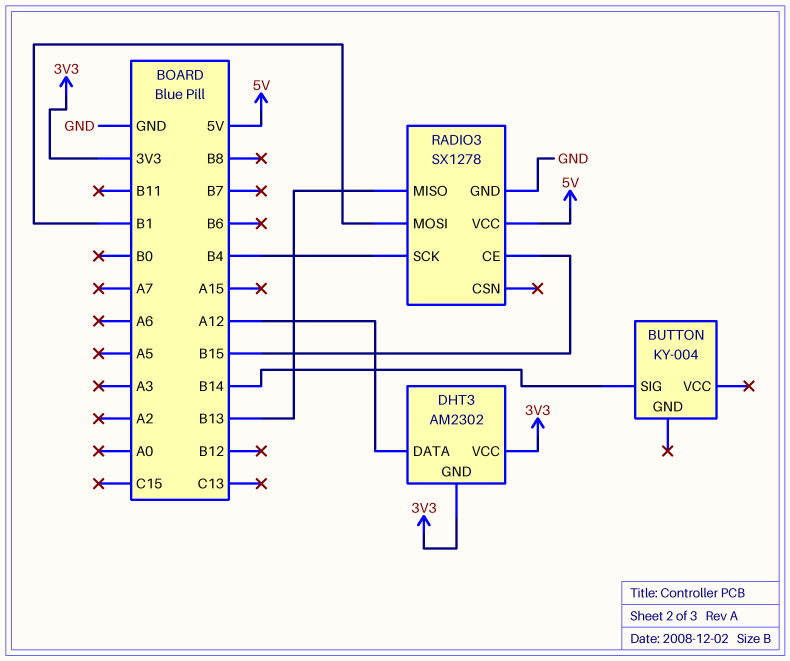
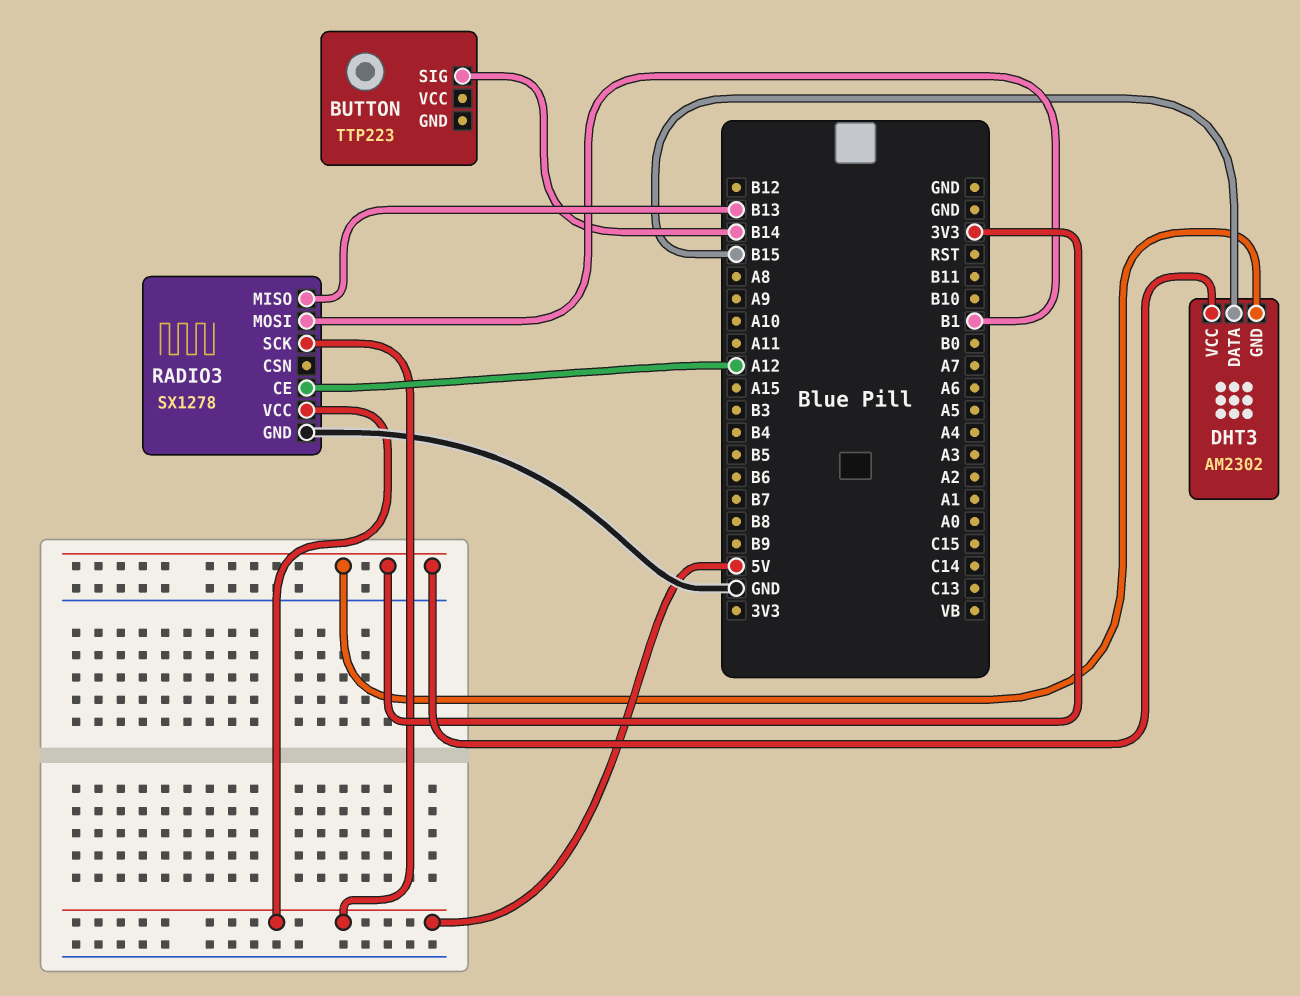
BUTTON: KY-004 -> TTP223
DHT3 pin DATA: A12 -> B15
RADIO3 pin CE: B15 -> A12
RADIO3 pin SCK: B4 -> 5V

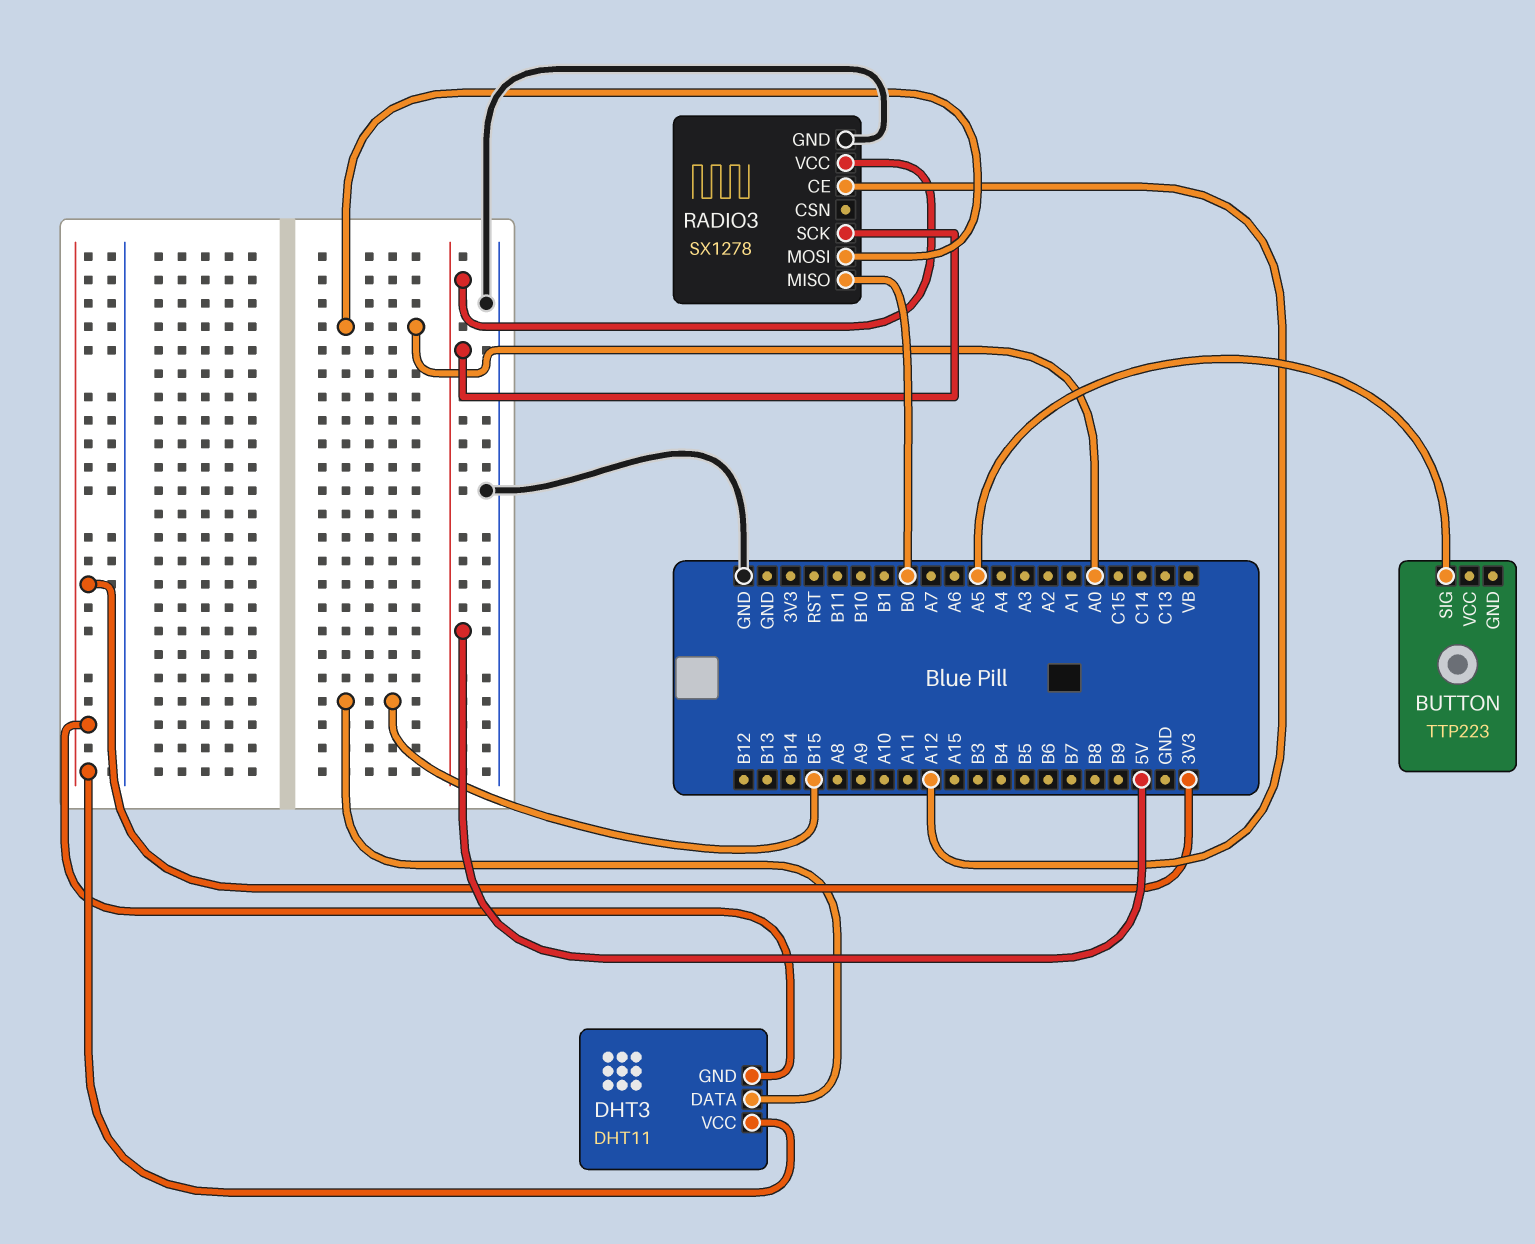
BUTTON pin SIG: B14 -> A5
DHT3: AM2302 -> DHT11
RADIO3 pin MISO: B13 -> B0
RADIO3 pin MOSI: B1 -> A0

